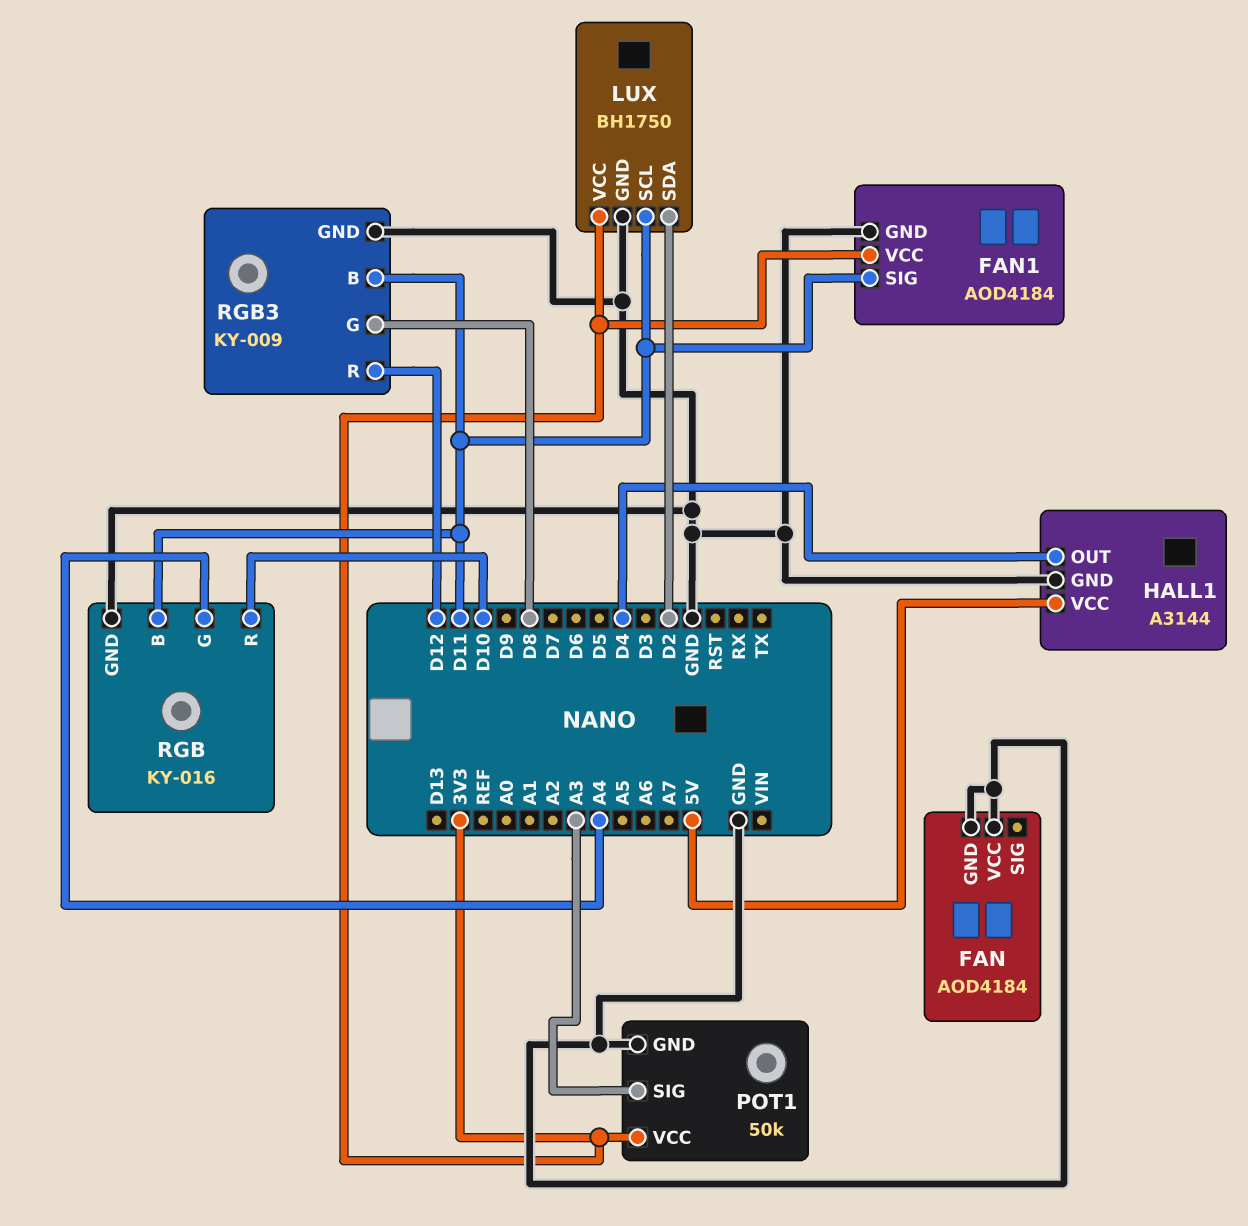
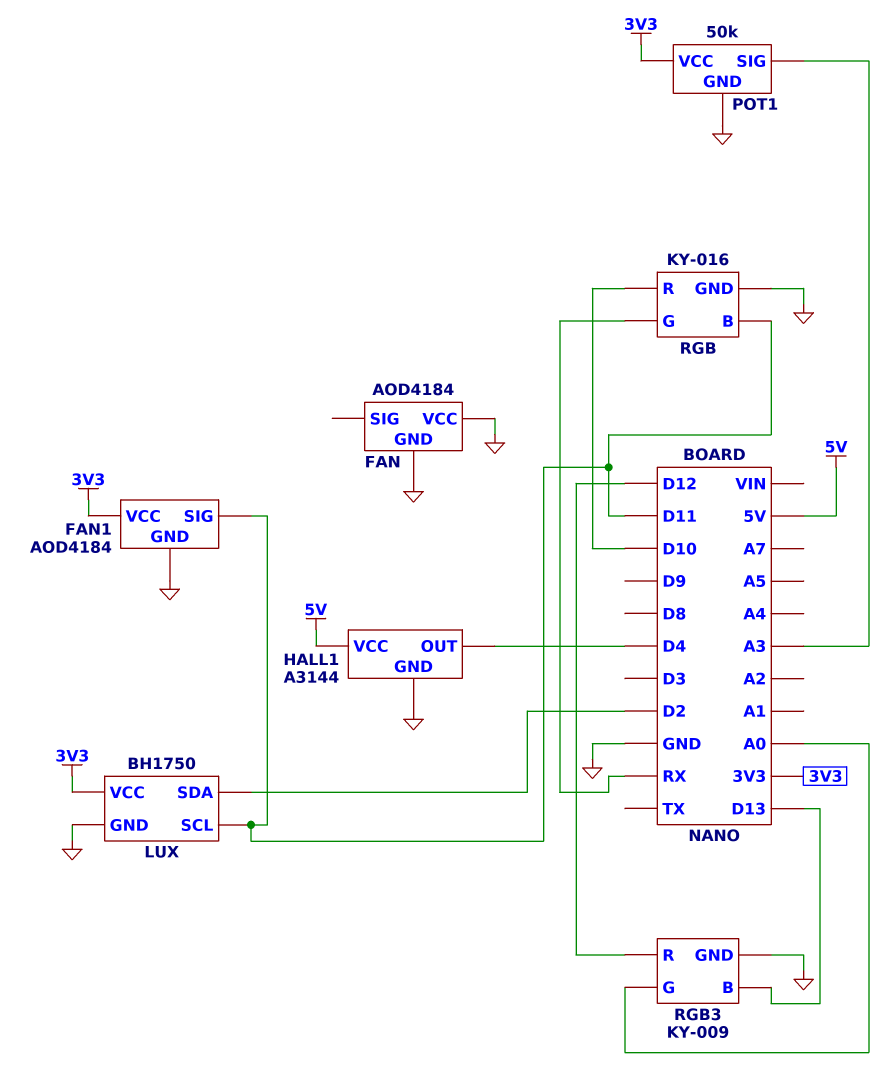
RGB pin G: A4 -> RX
RGB3 pin B: D11 -> D13
RGB3 pin G: D8 -> A0

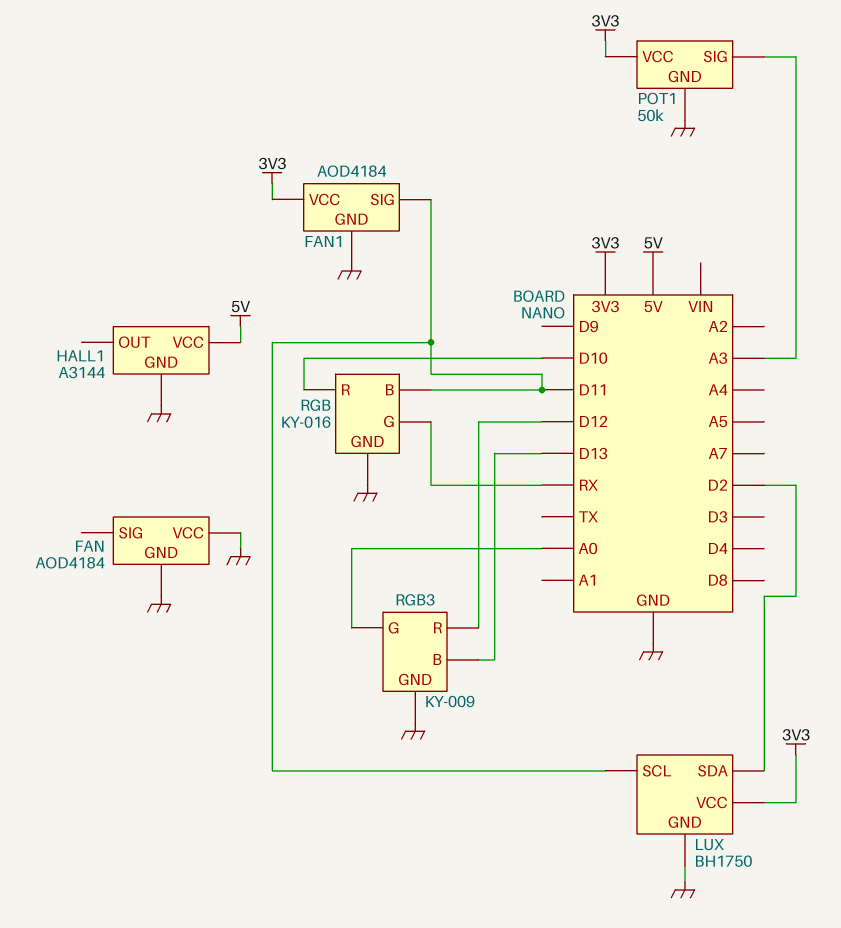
HALL1 pin OUT: D4 -> none

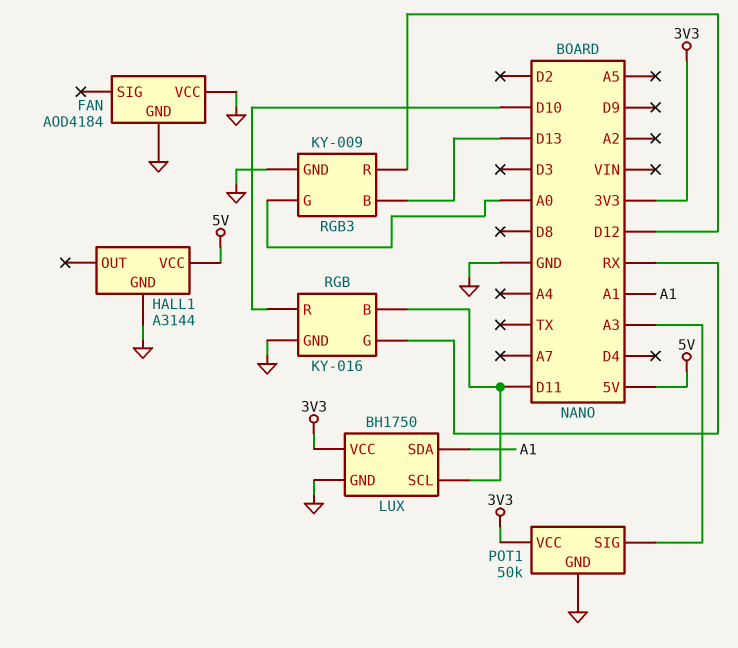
FAN1: AOD4184 -> none
FAN1 pin GND: GND -> none
FAN1 pin SIG: D11 -> none
FAN1 pin VCC: 3V3 -> none
LUX pin SDA: D2 -> A1

